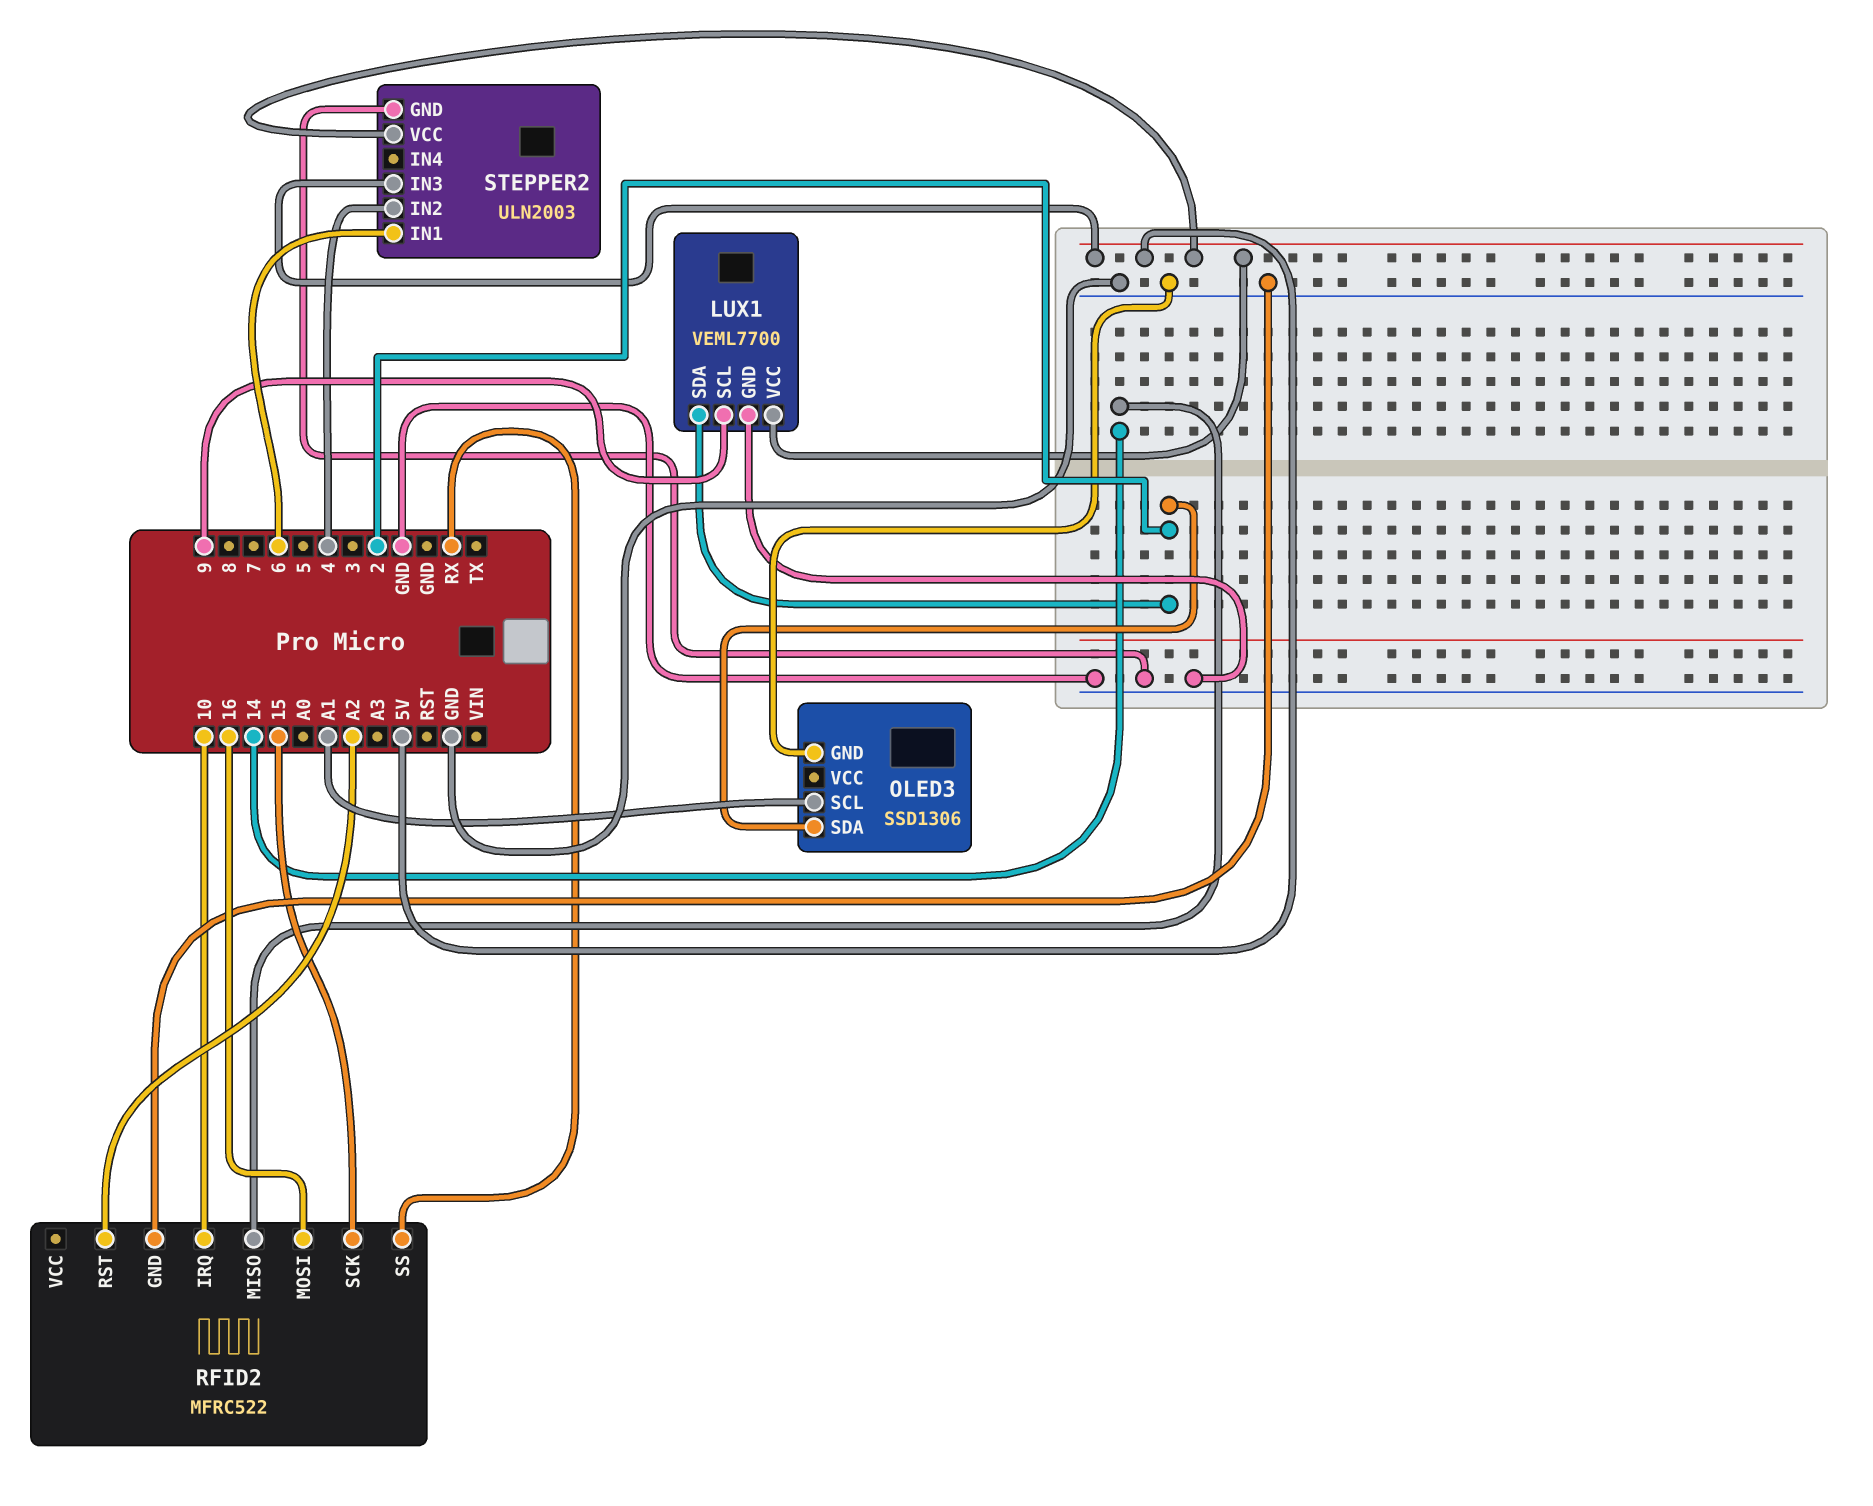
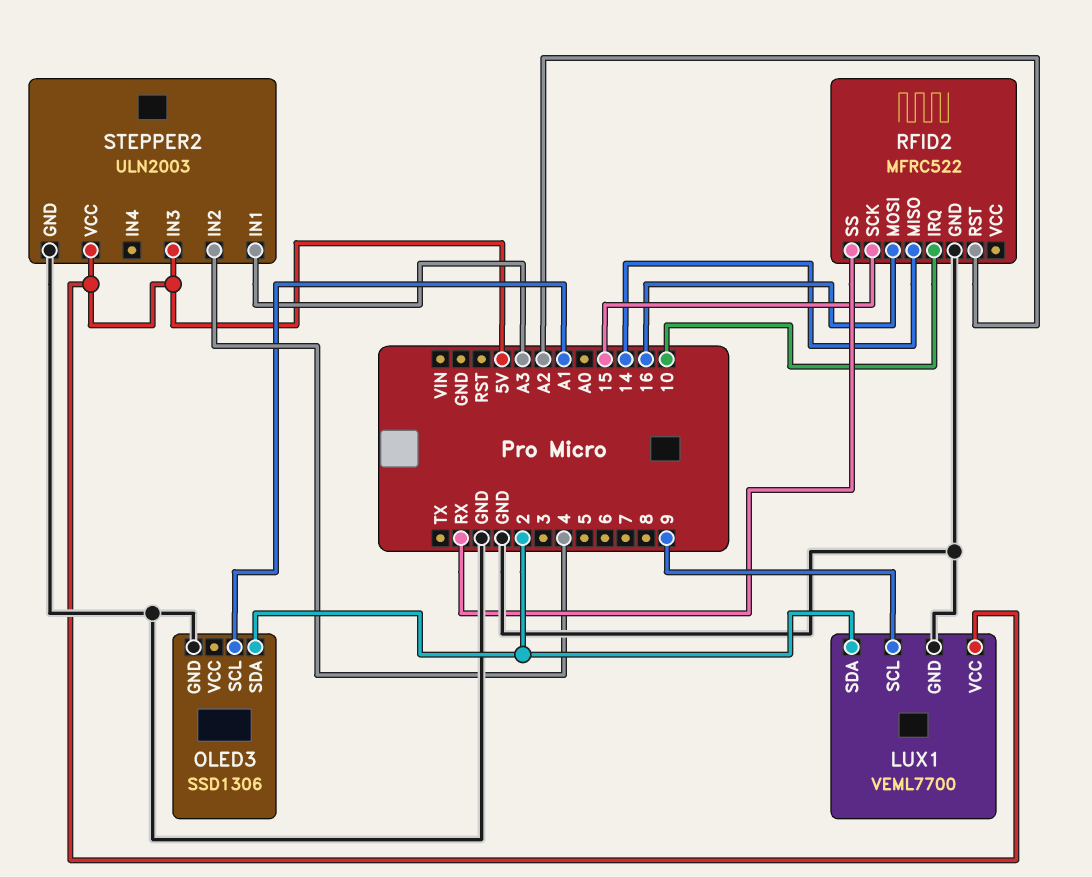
STEPPER2 pin IN1: 6 -> A3

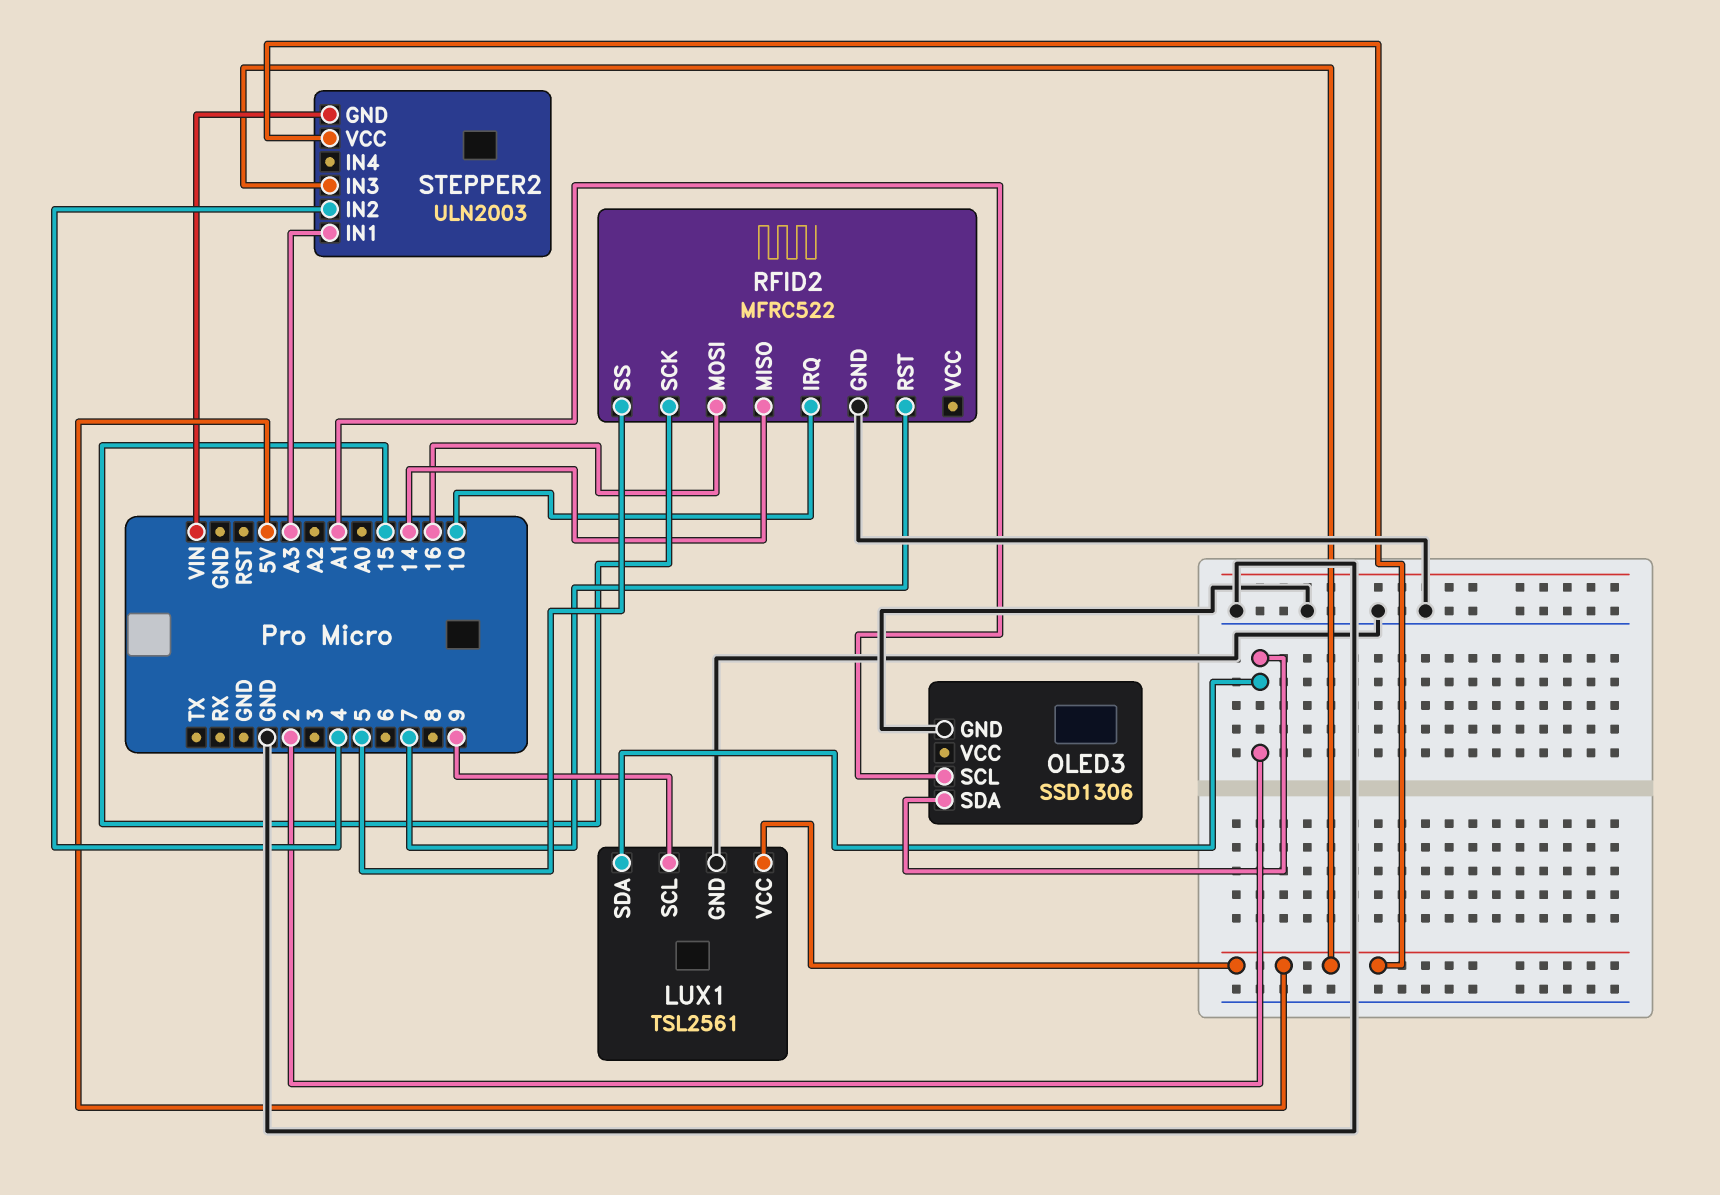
LUX1: VEML7700 -> TSL2561
RFID2 pin RST: A2 -> 7
RFID2 pin SS: RX -> 5
STEPPER2 pin GND: GND -> VIN

